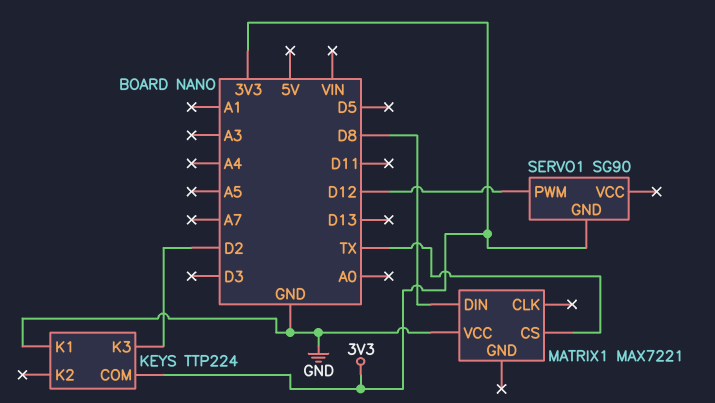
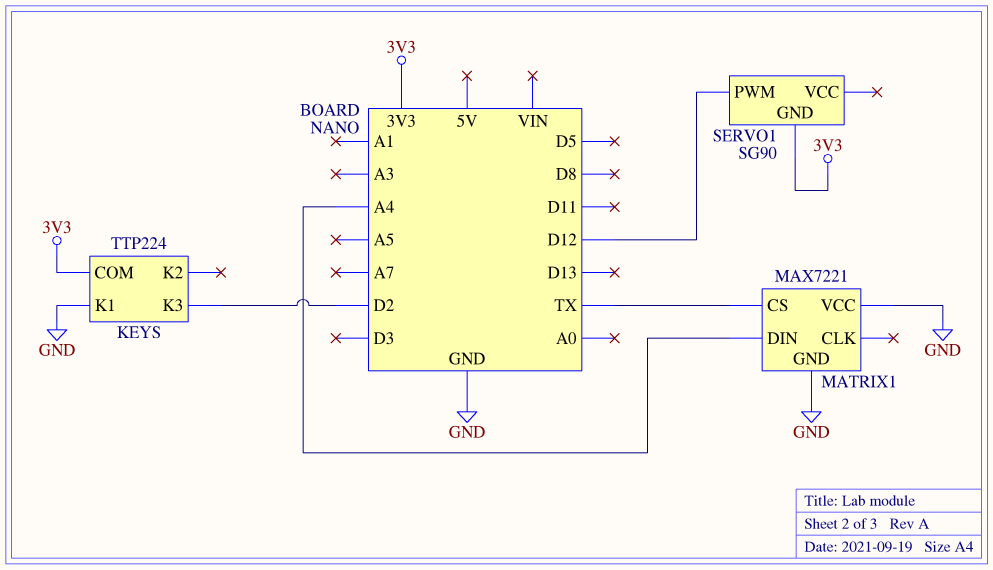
MATRIX1 pin DIN: D8 -> A4
MATRIX1 pin GND: none -> GND

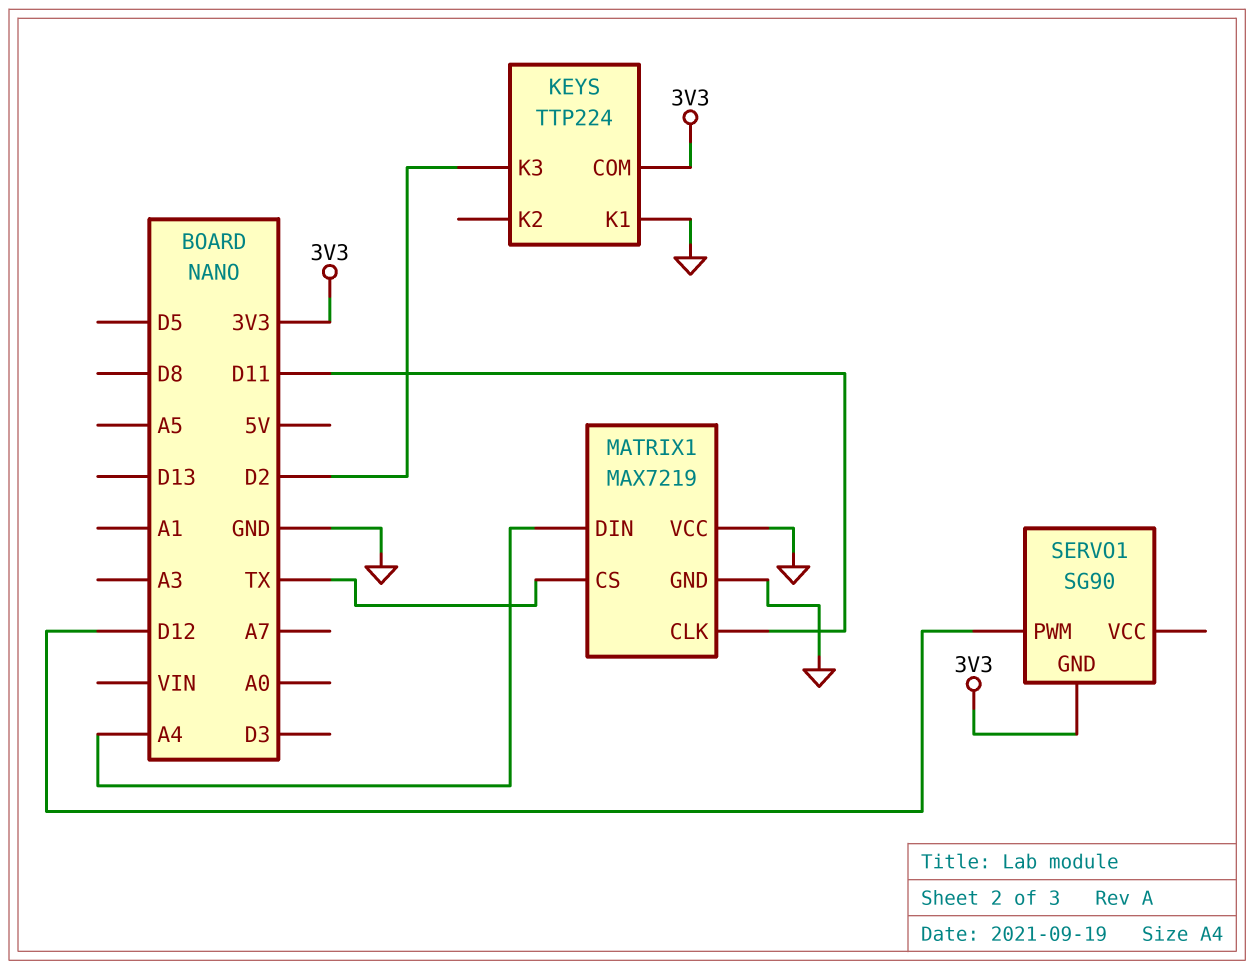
MATRIX1: MAX7221 -> MAX7219
MATRIX1 pin CLK: none -> D11

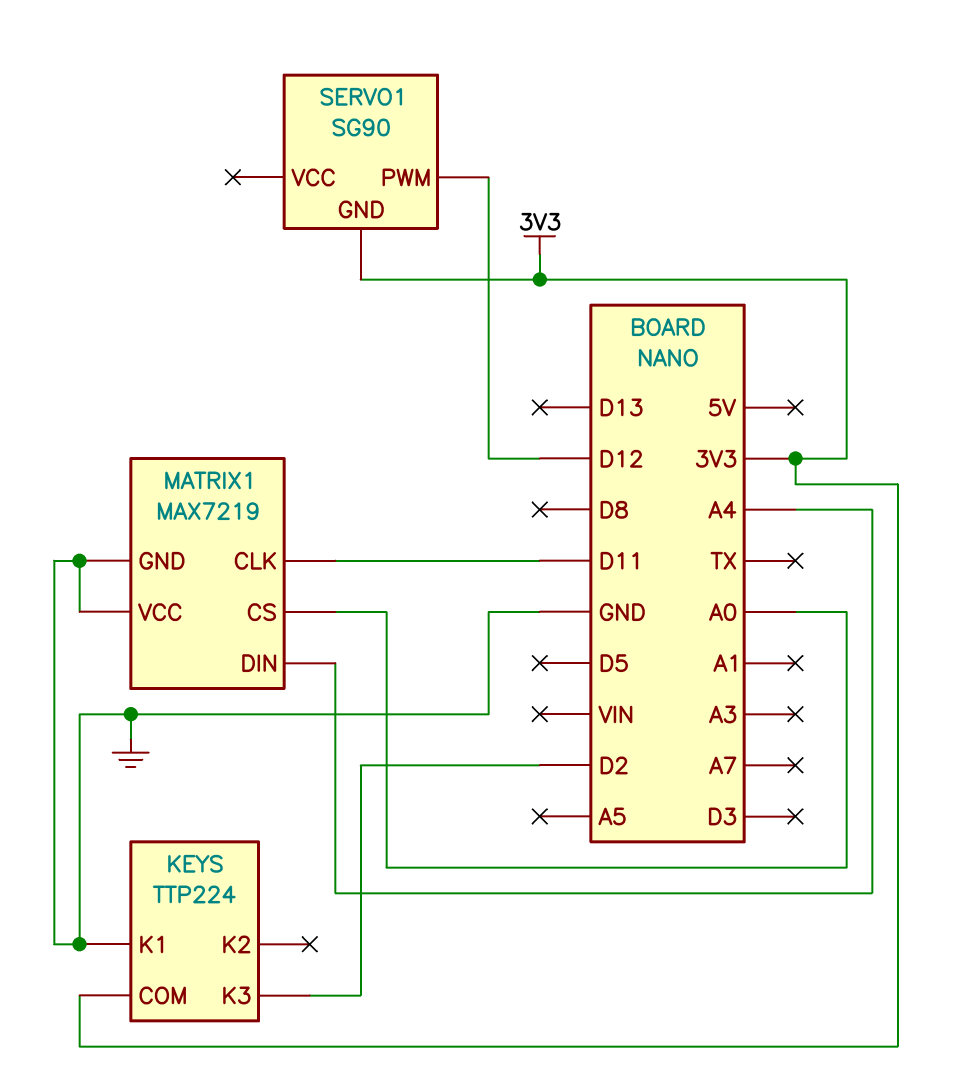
MATRIX1 pin CS: TX -> A0

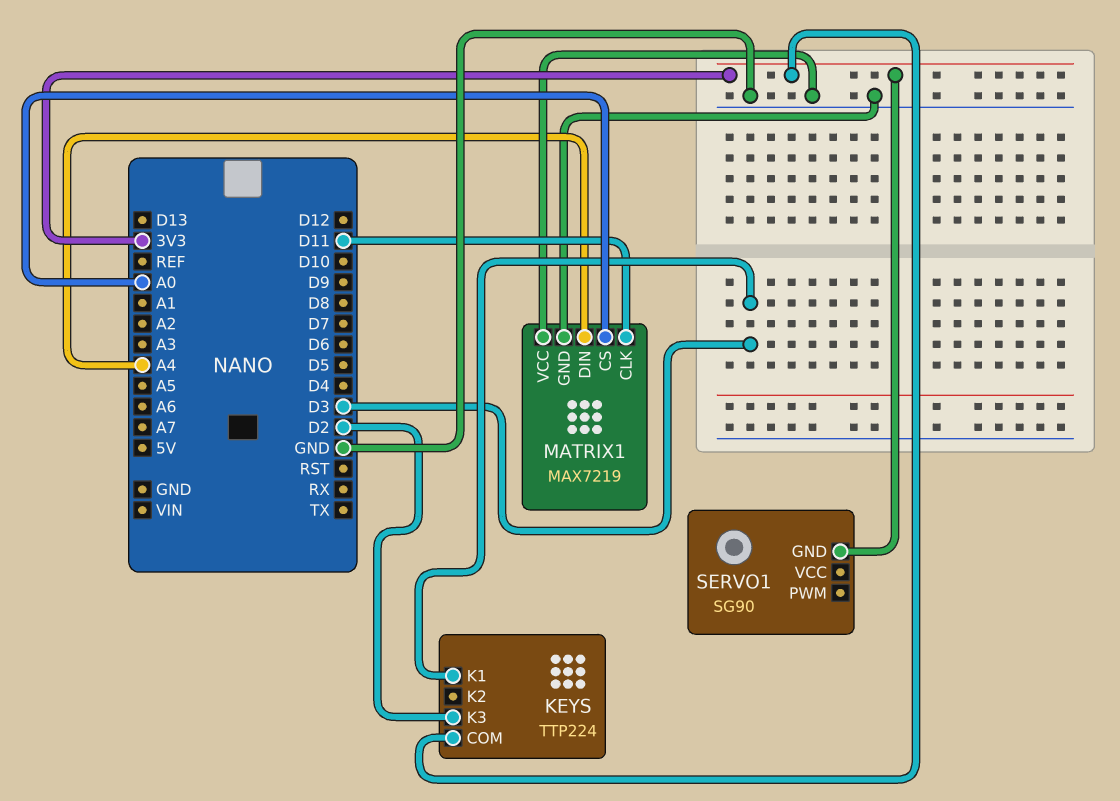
KEYS pin K1: GND -> D3
SERVO1 pin PWM: D12 -> none

